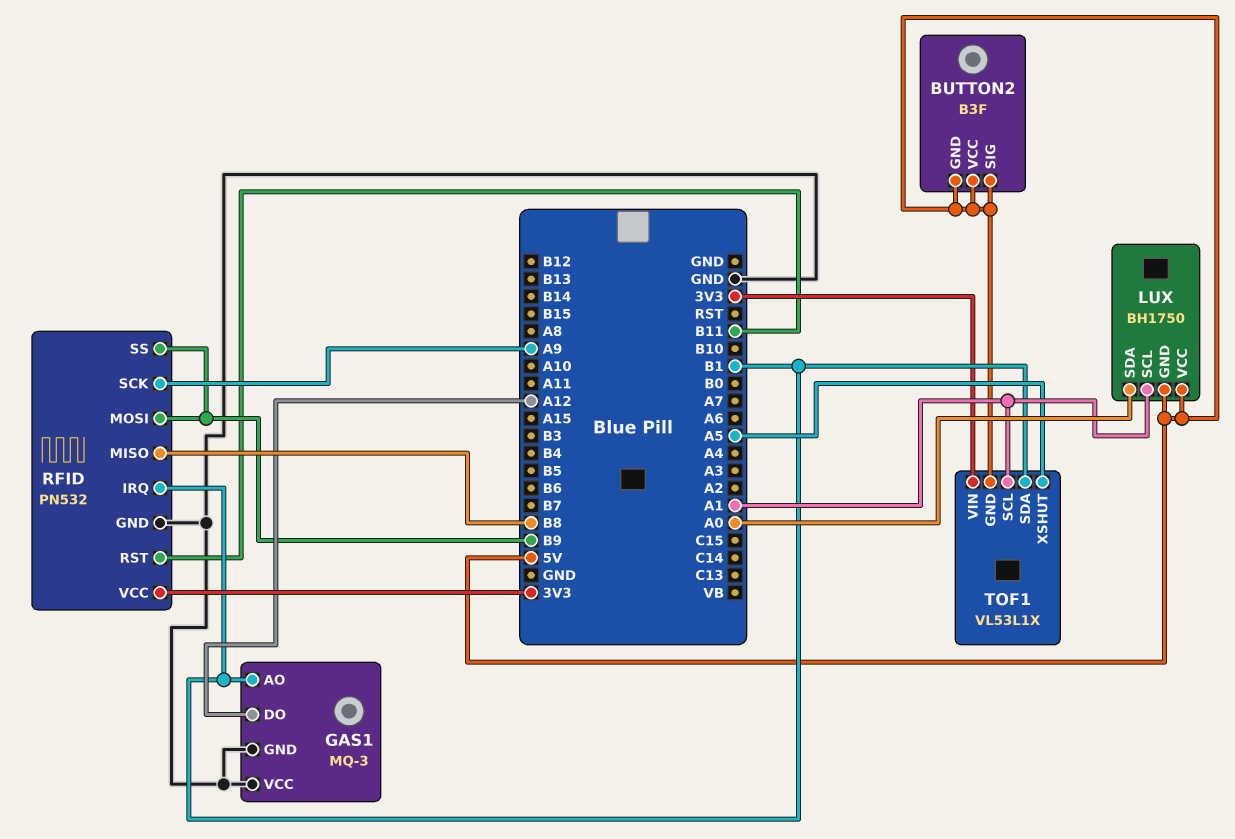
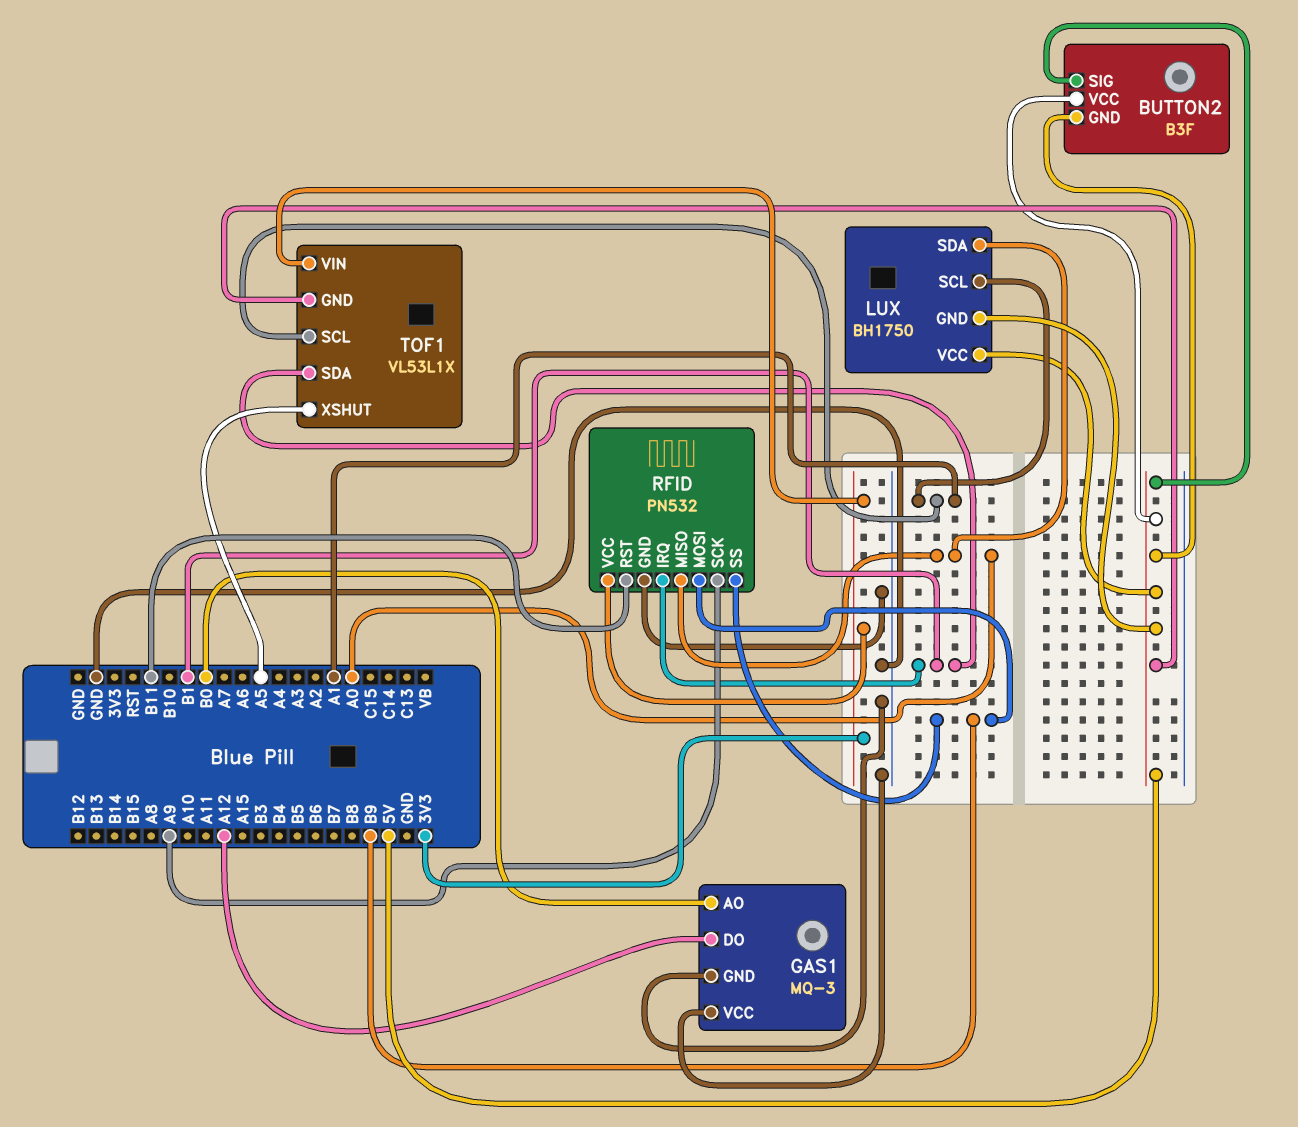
GAS1 pin AO: B1 -> B0
RFID pin MISO: B8 -> A0

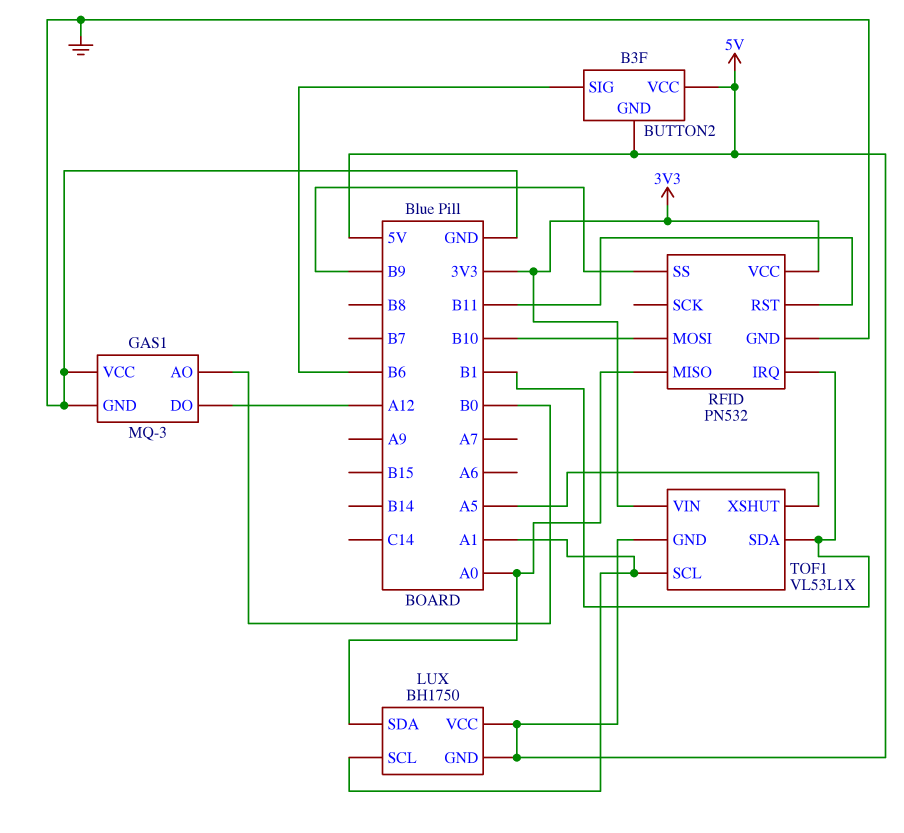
BUTTON2 pin SIG: 5V -> B6
RFID pin MOSI: B9 -> B10
RFID pin SCK: A9 -> none

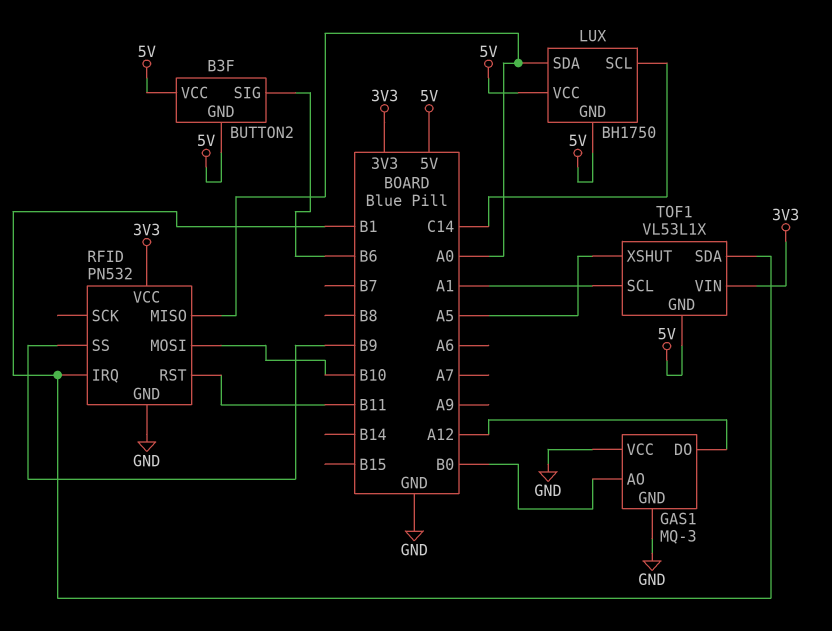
LUX pin SCL: A1 -> C14

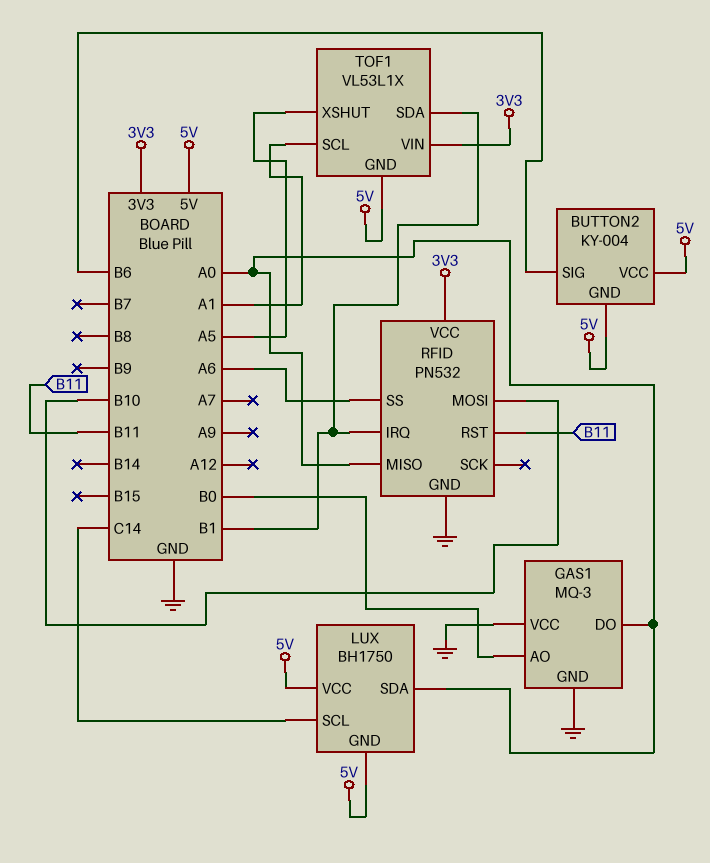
BUTTON2: B3F -> KY-004
GAS1 pin DO: A12 -> A0
RFID pin SS: B9 -> A6

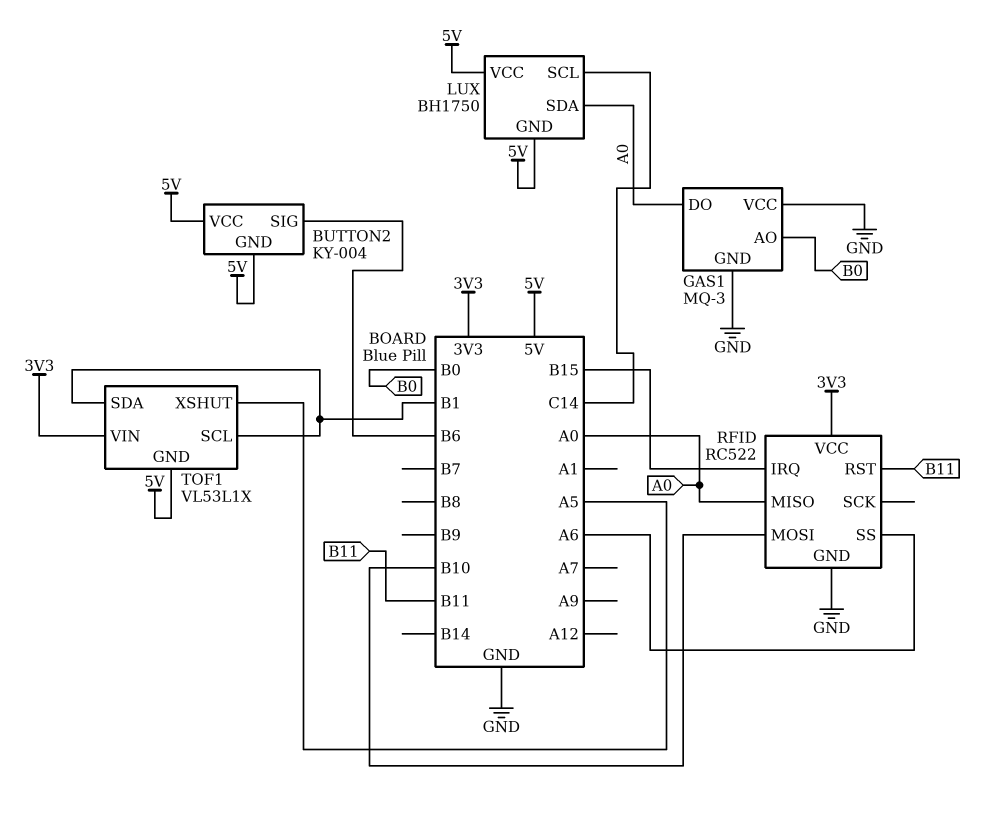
RFID: PN532 -> RC522
RFID pin IRQ: B1 -> B15
TOF1 pin SCL: A1 -> B1

